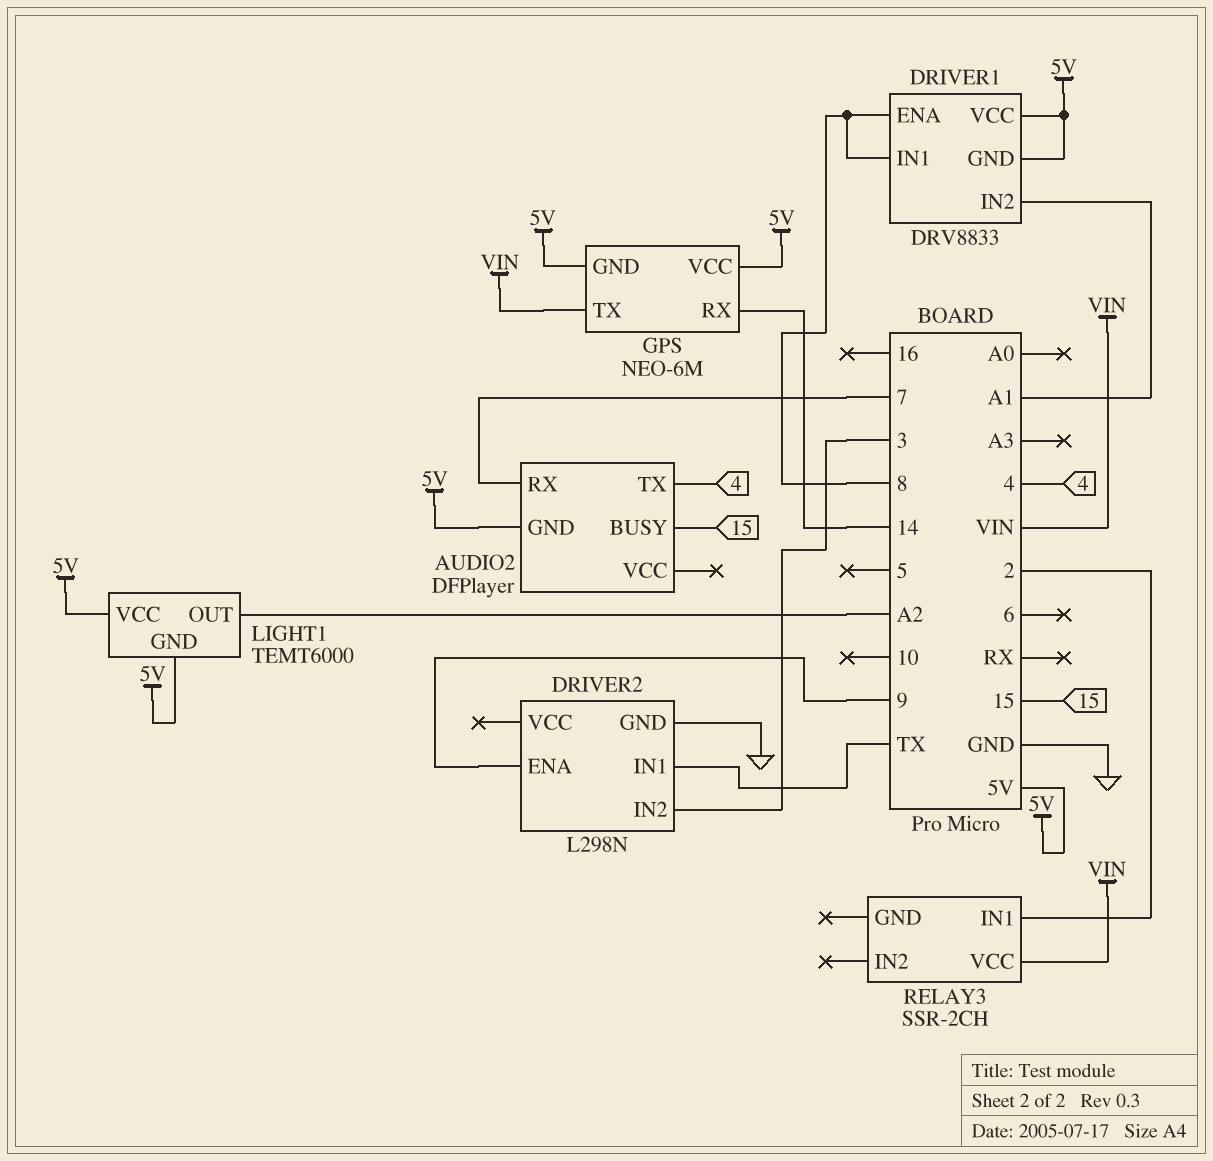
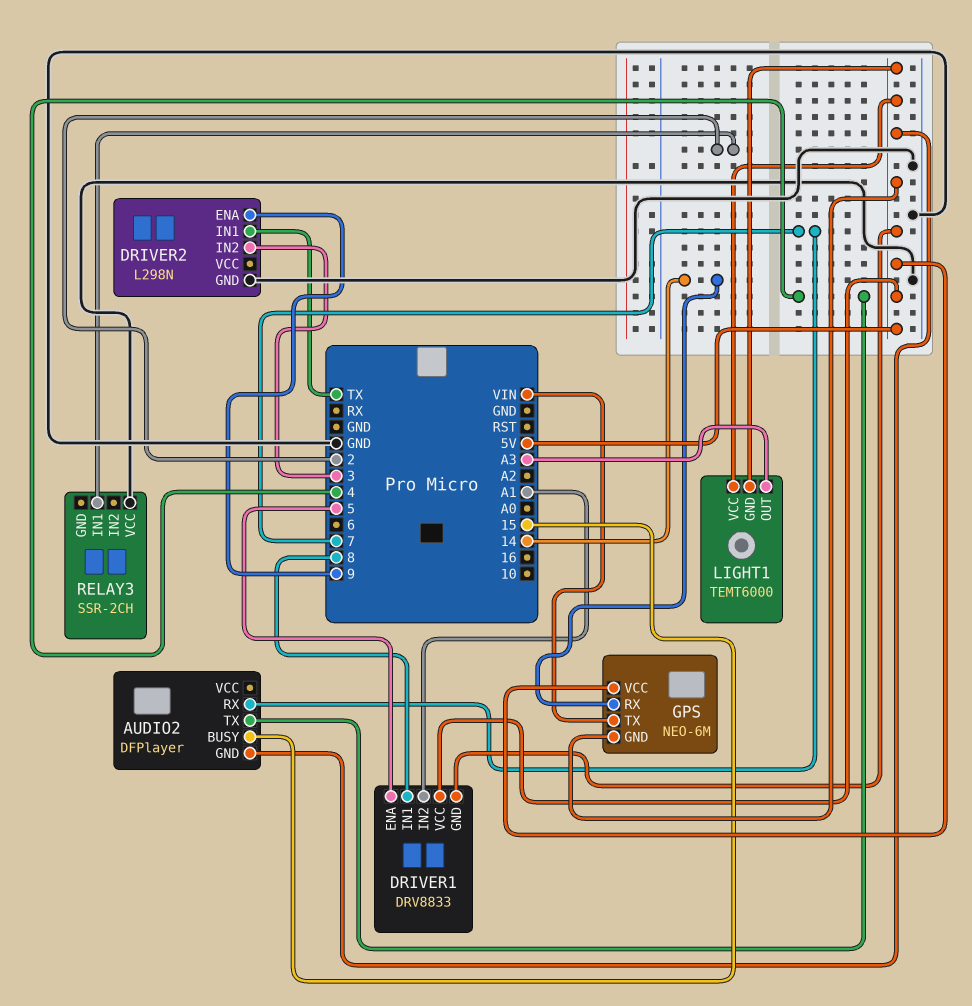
DRIVER1 pin ENA: 8 -> 5
LIGHT1 pin OUT: A2 -> A3
RELAY3 pin VCC: VIN -> GND

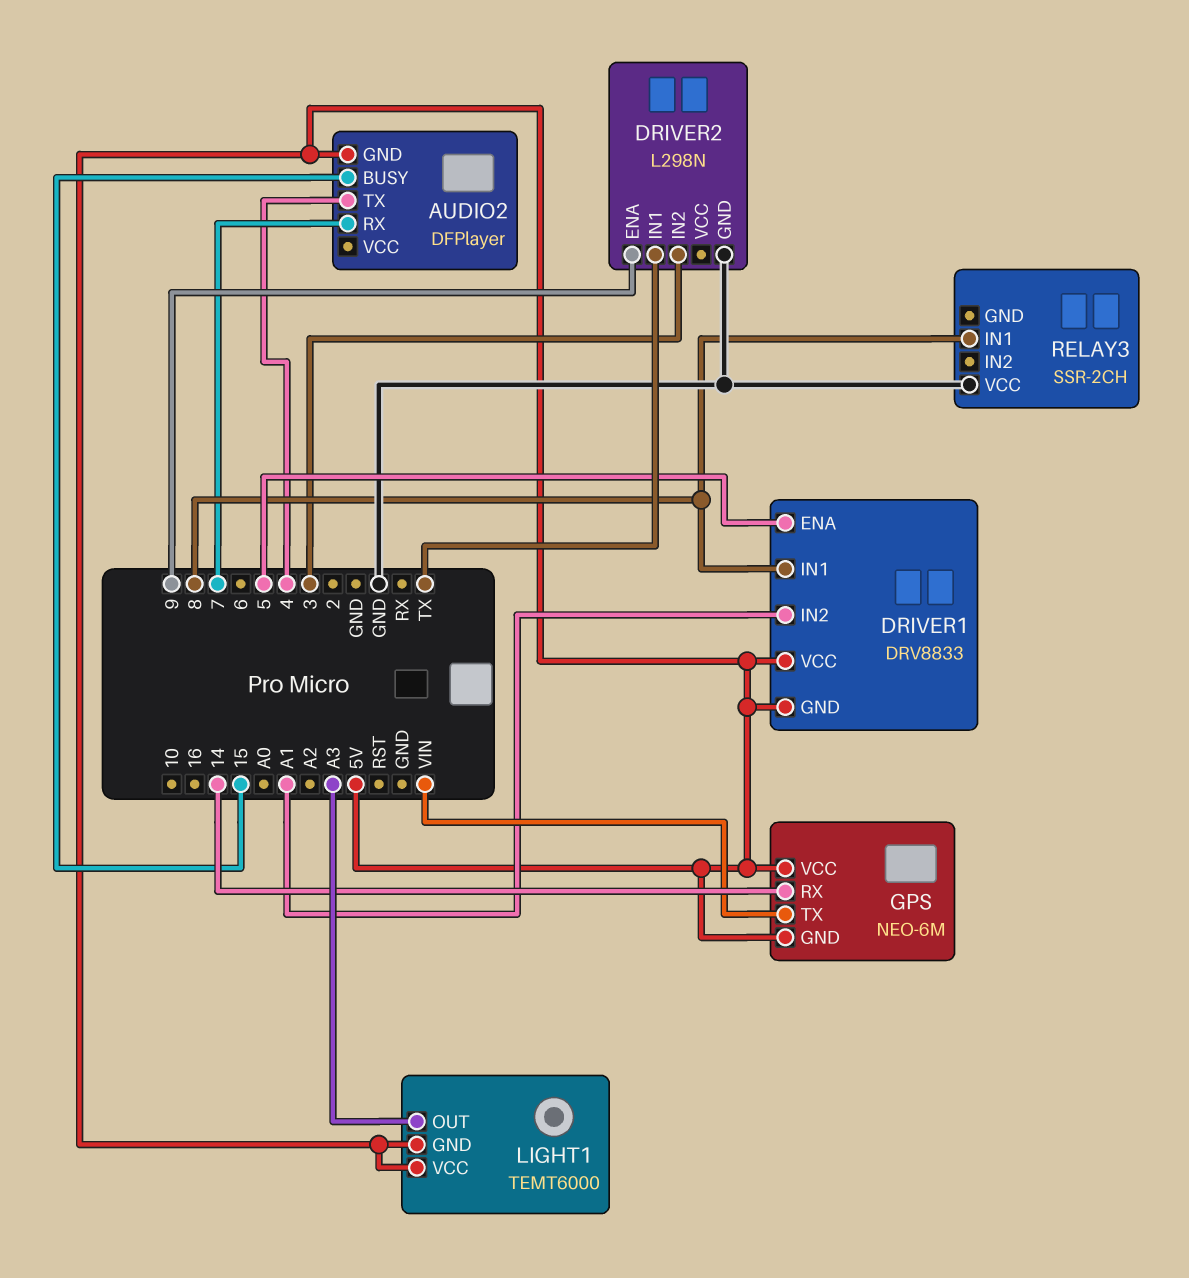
RELAY3 pin IN1: 2 -> 8

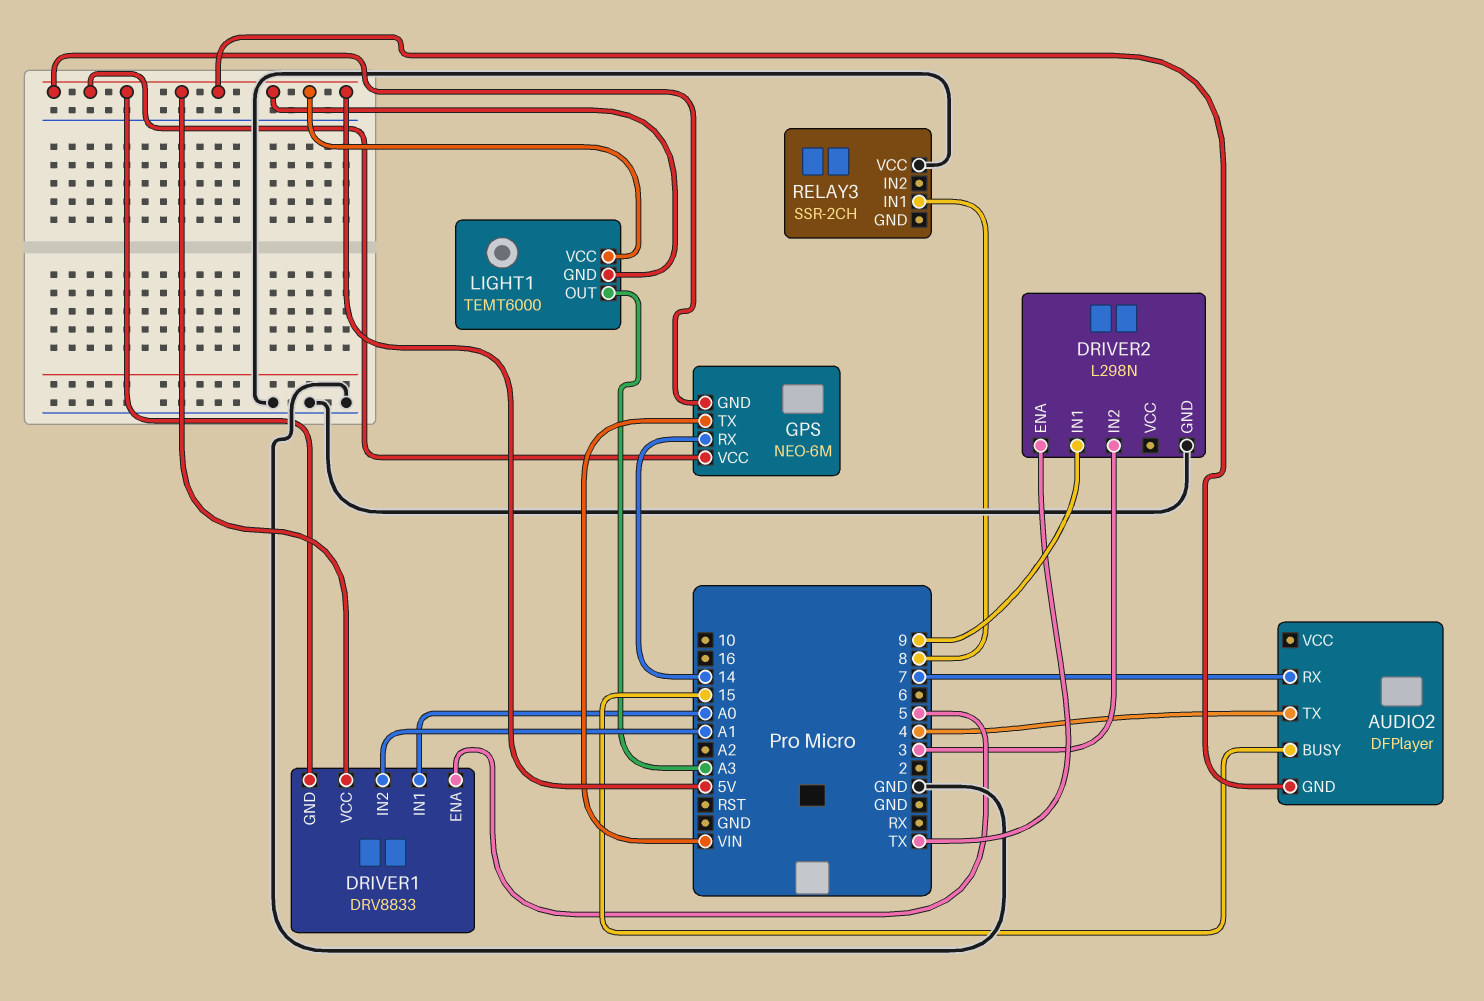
DRIVER1 pin IN1: 8 -> A0
DRIVER2 pin ENA: 9 -> TX
DRIVER2 pin IN1: TX -> 9

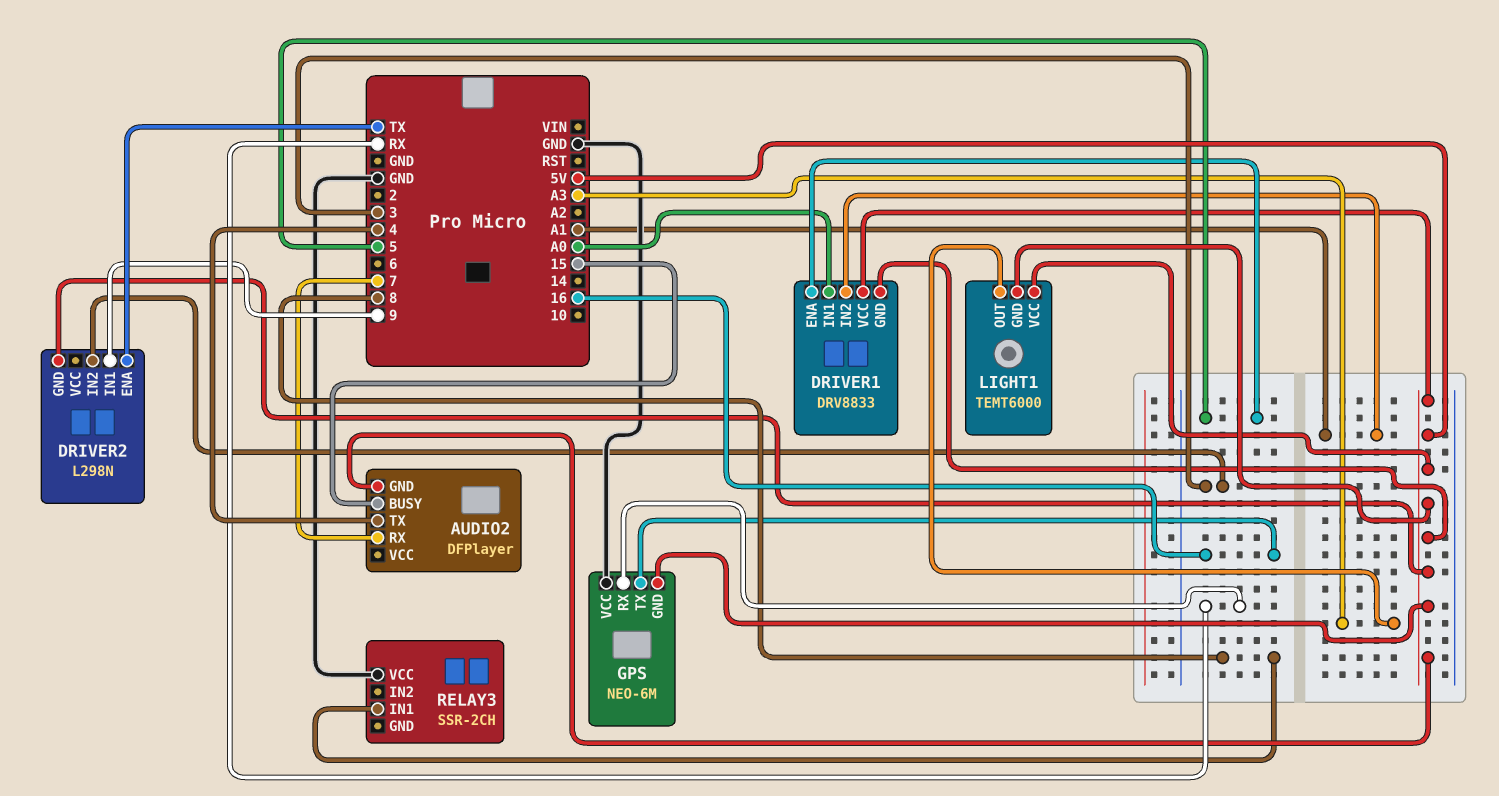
DRIVER2 pin GND: GND -> 5V
GPS pin RX: 14 -> RX
GPS pin TX: VIN -> 16
GPS pin VCC: 5V -> GND

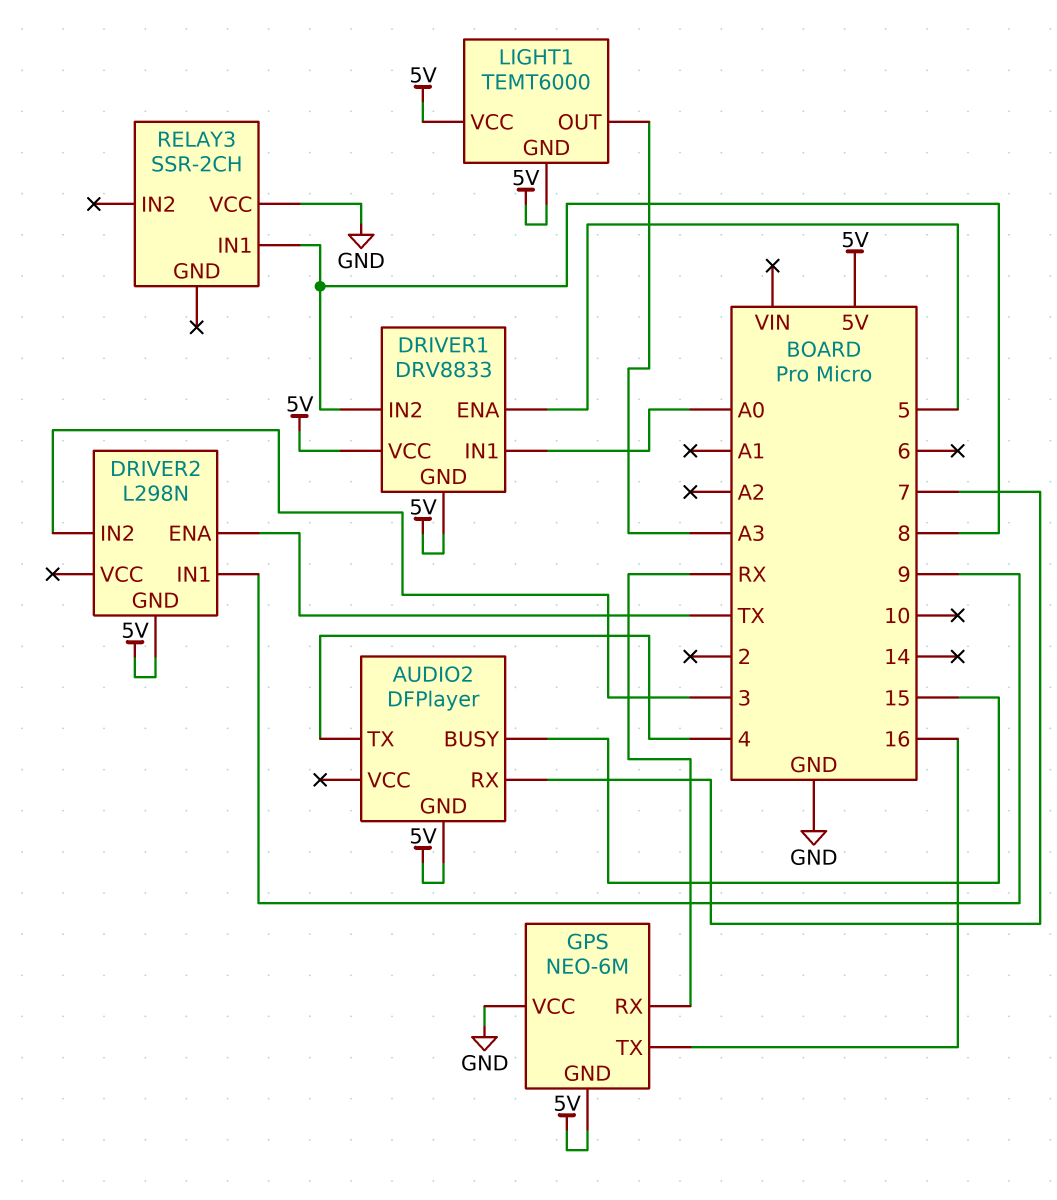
DRIVER1 pin IN2: A1 -> 8

